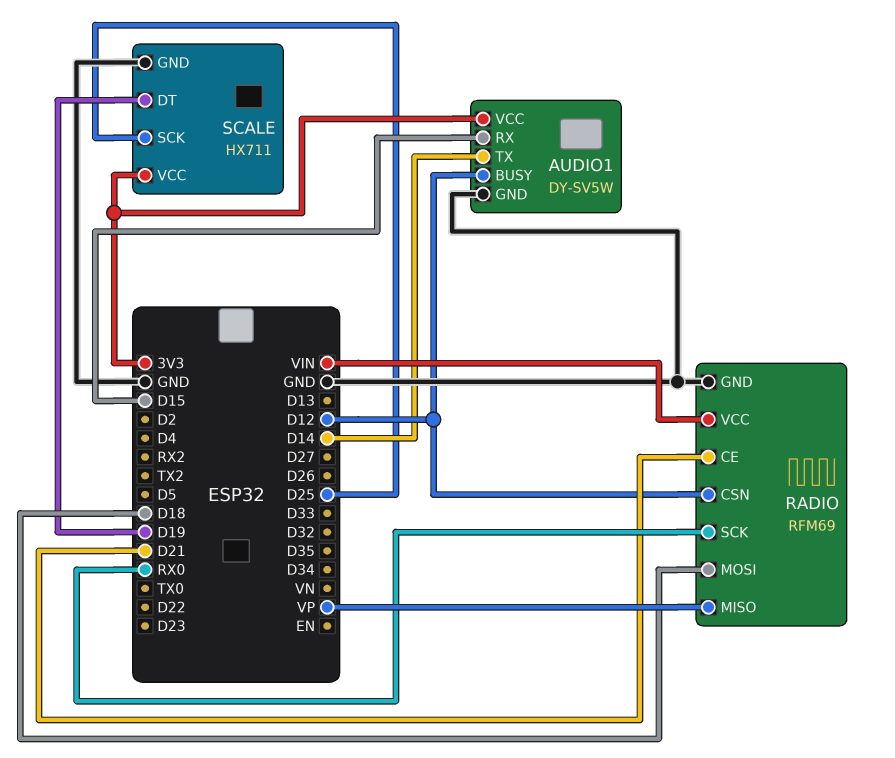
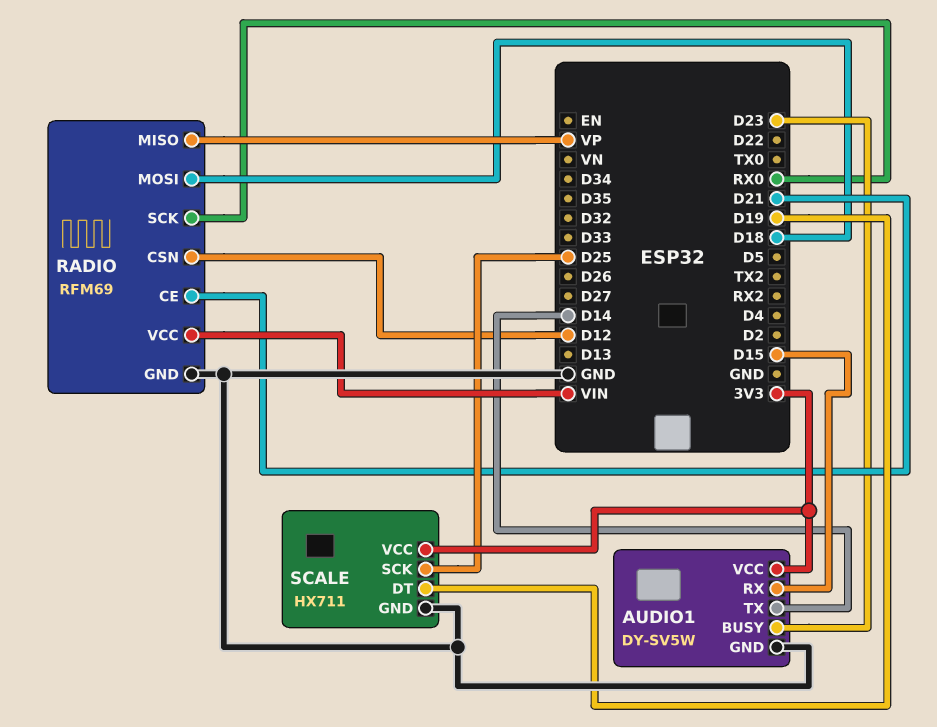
AUDIO1 pin BUSY: D12 -> D23

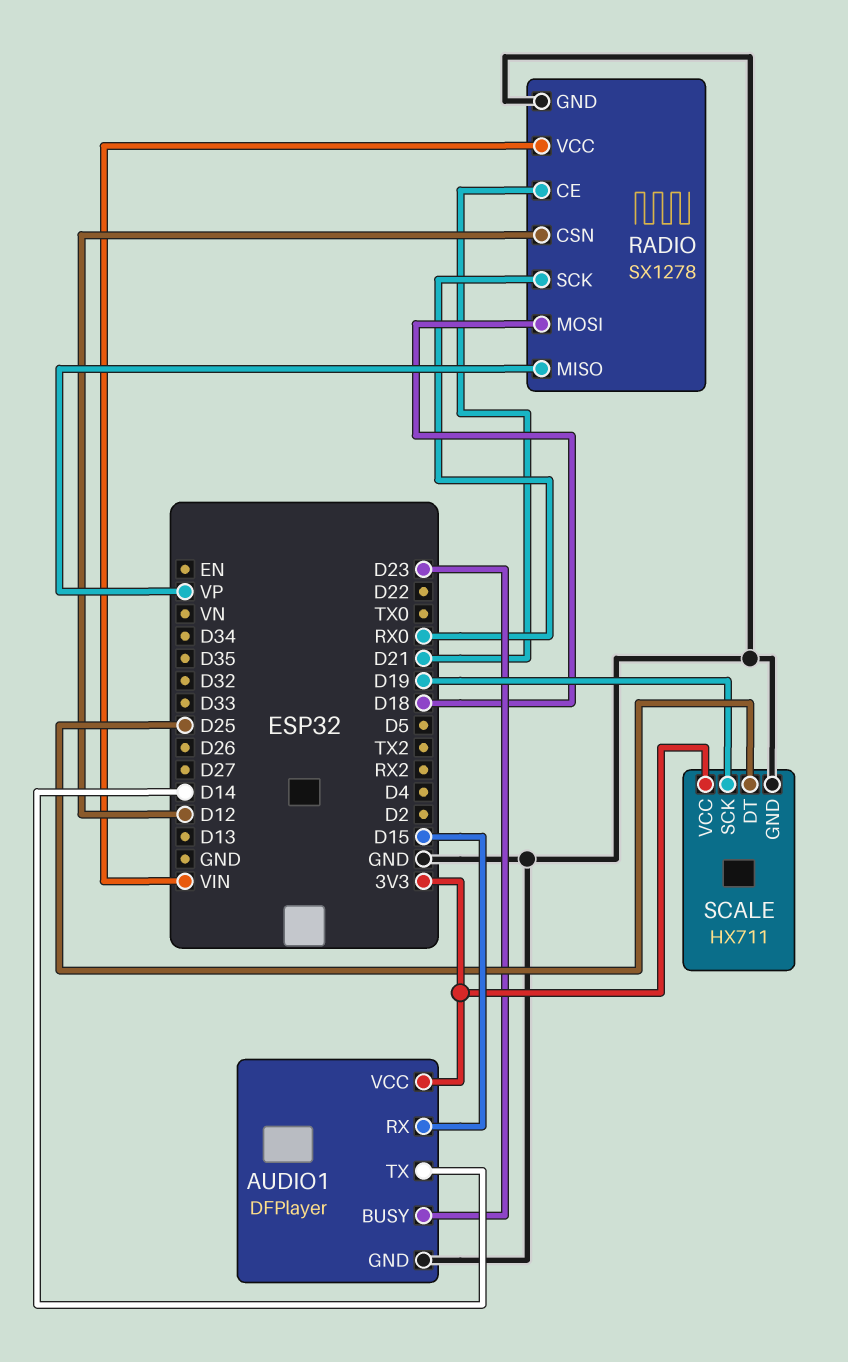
AUDIO1: DY-SV5W -> DFPlayer
RADIO: RFM69 -> SX1278
SCALE pin DT: D19 -> D25
SCALE pin SCK: D25 -> D19

